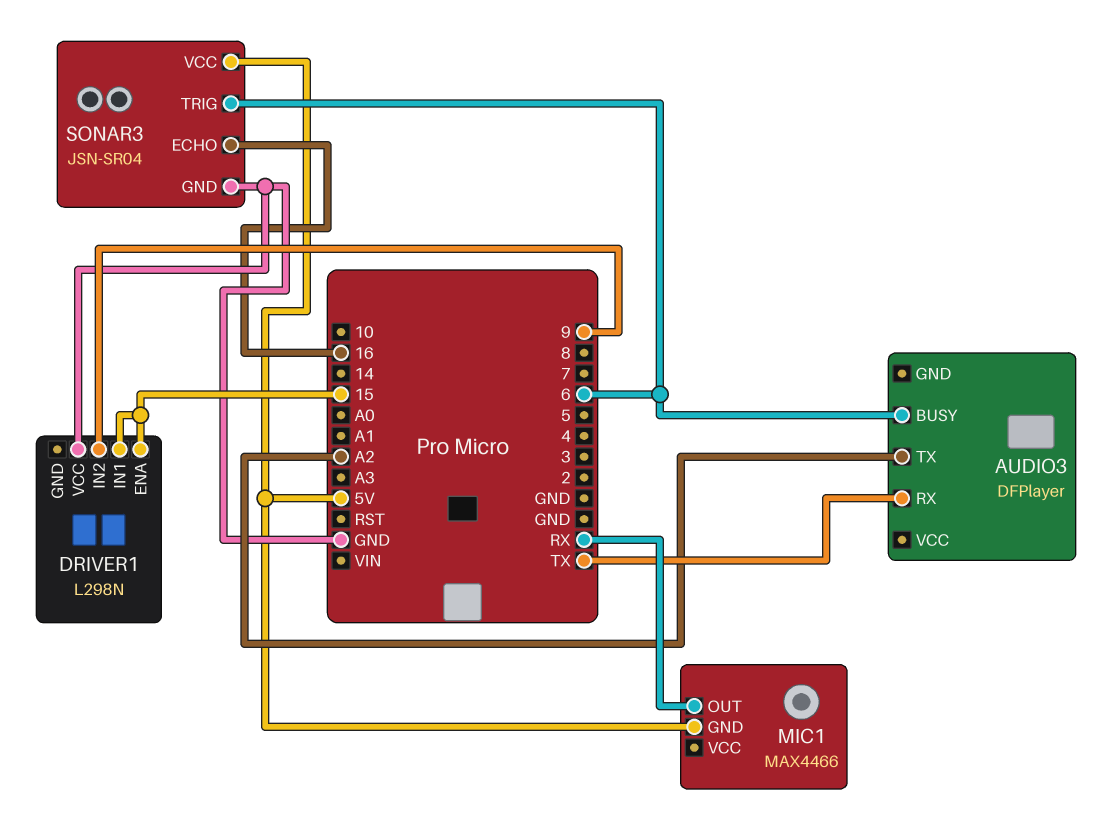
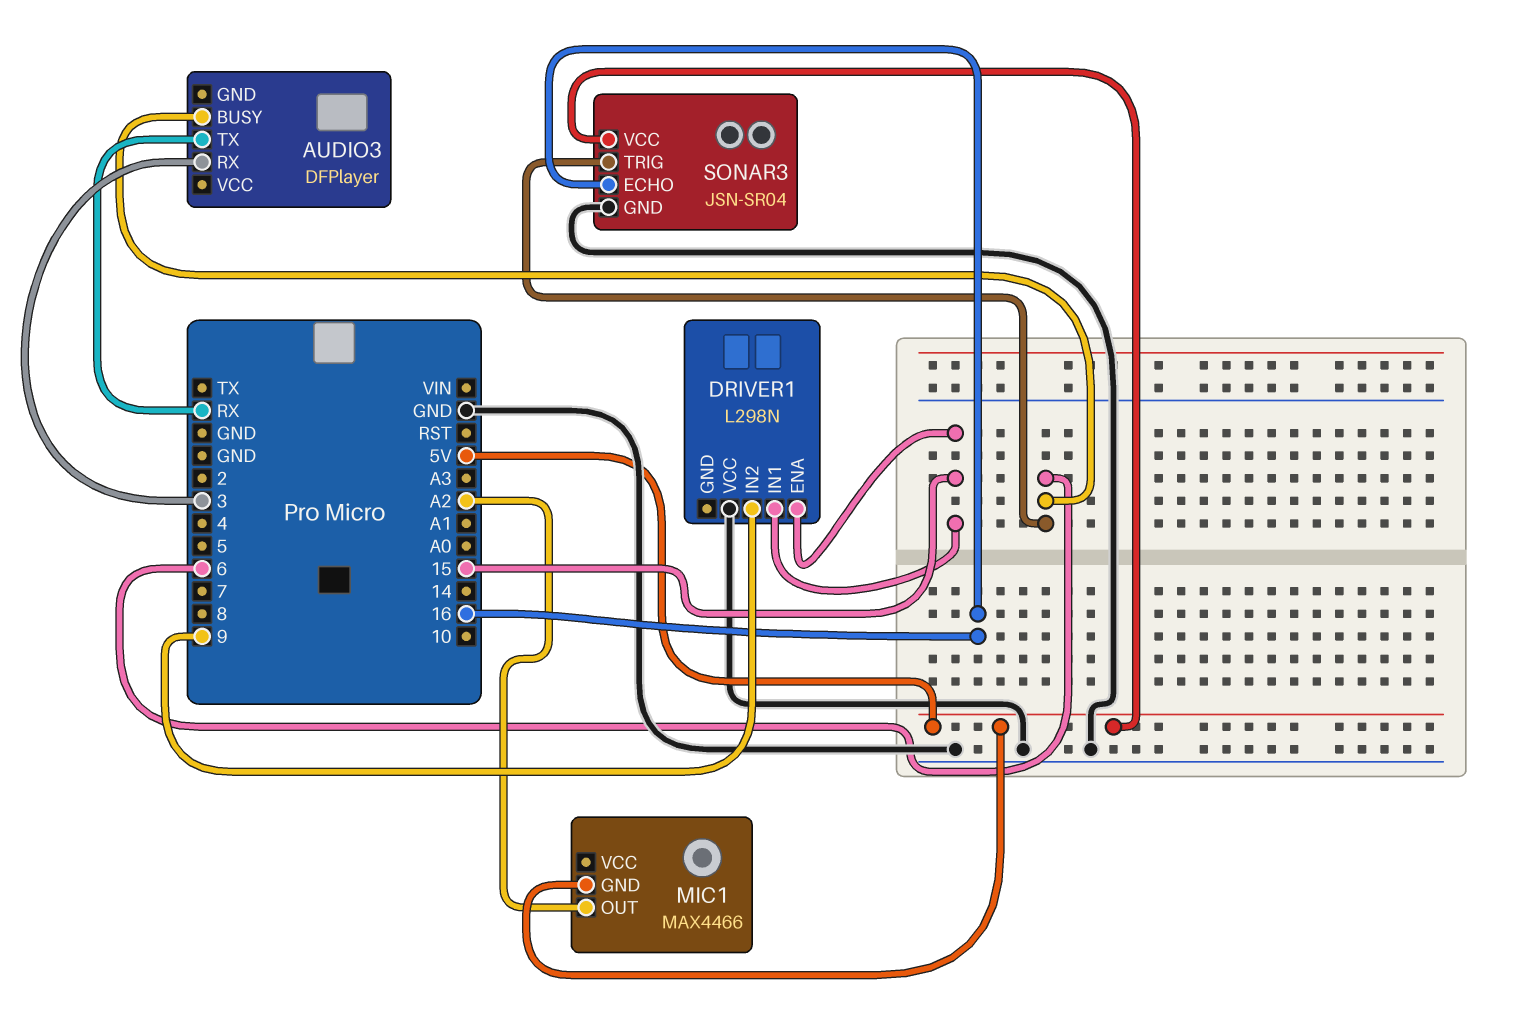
AUDIO3 pin RX: TX -> 3
AUDIO3 pin TX: A2 -> RX
MIC1 pin OUT: RX -> A2

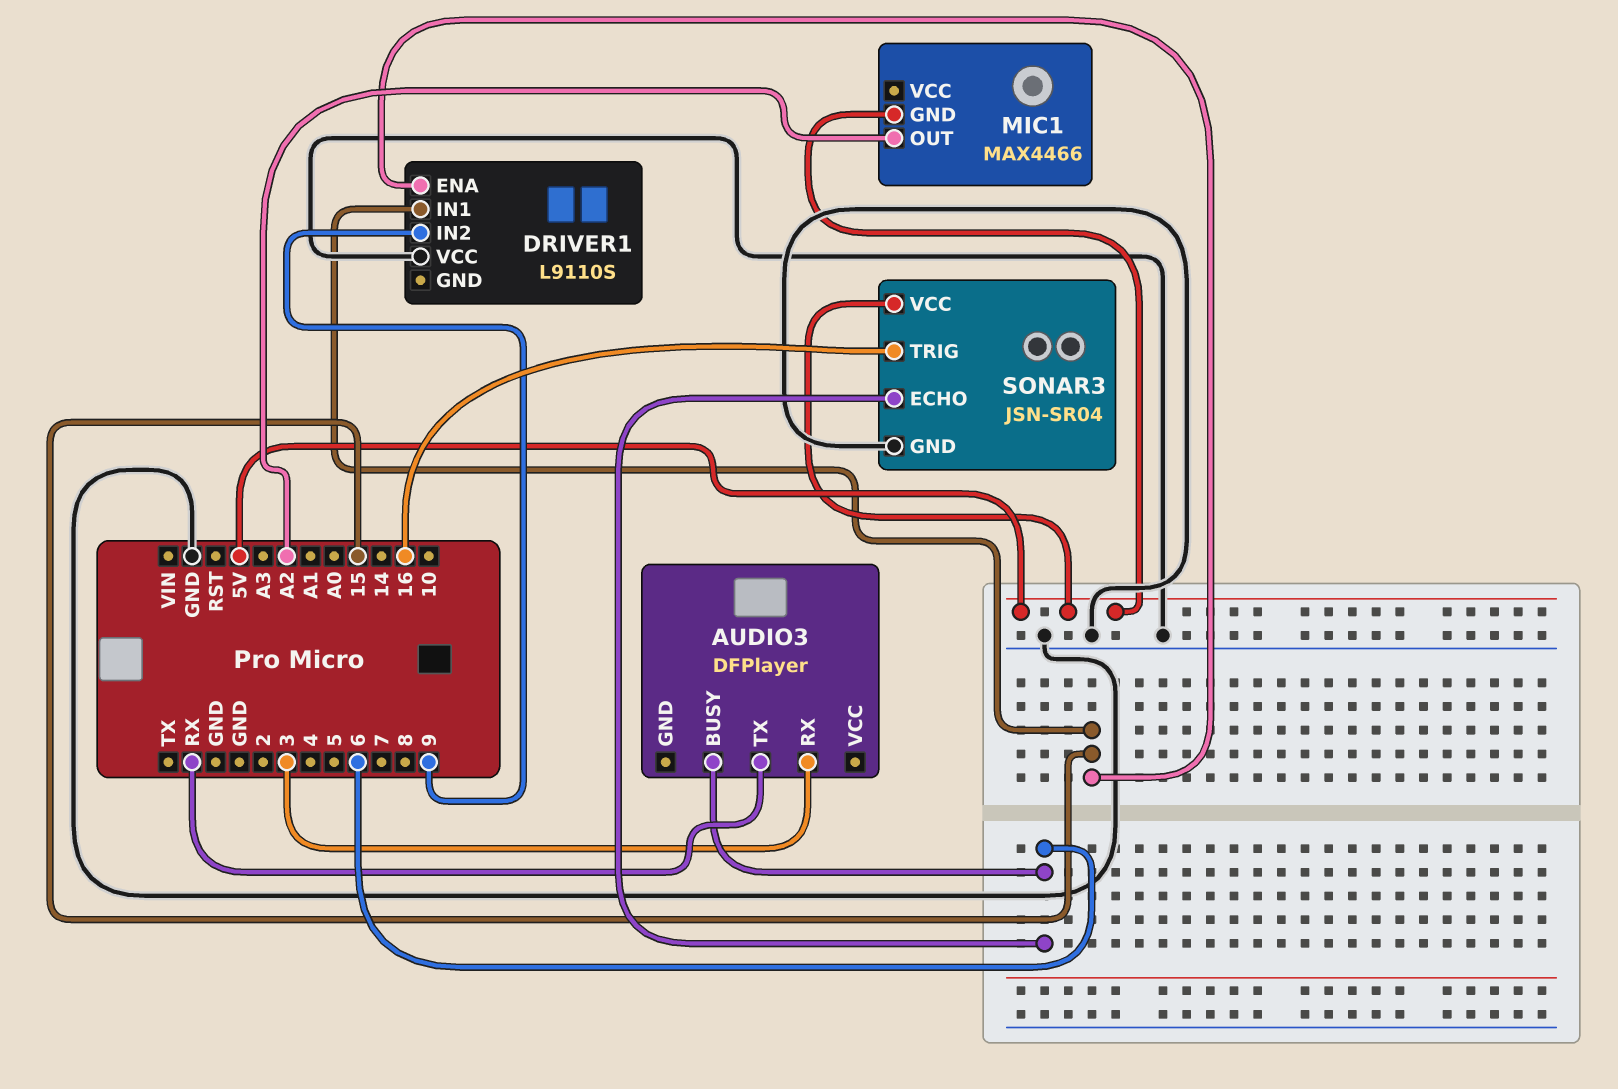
DRIVER1: L298N -> L9110S
SONAR3 pin ECHO: 16 -> 6
SONAR3 pin TRIG: 6 -> 16

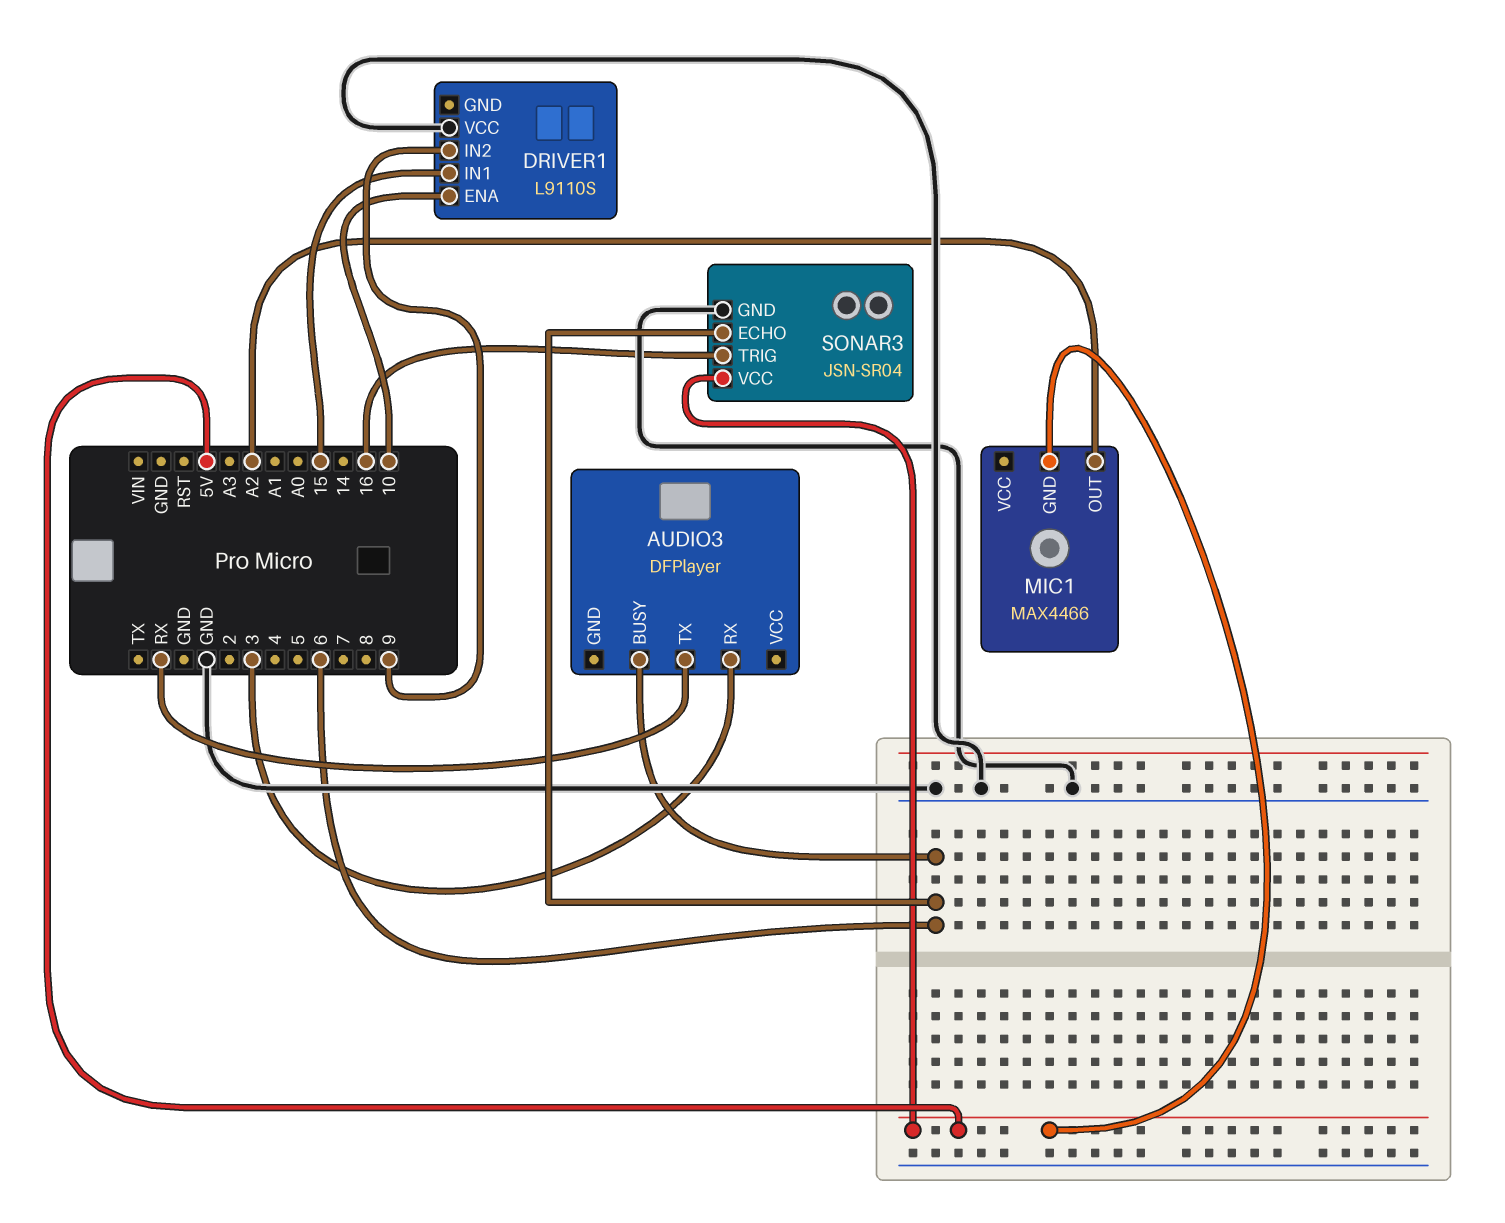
DRIVER1 pin ENA: 15 -> 10

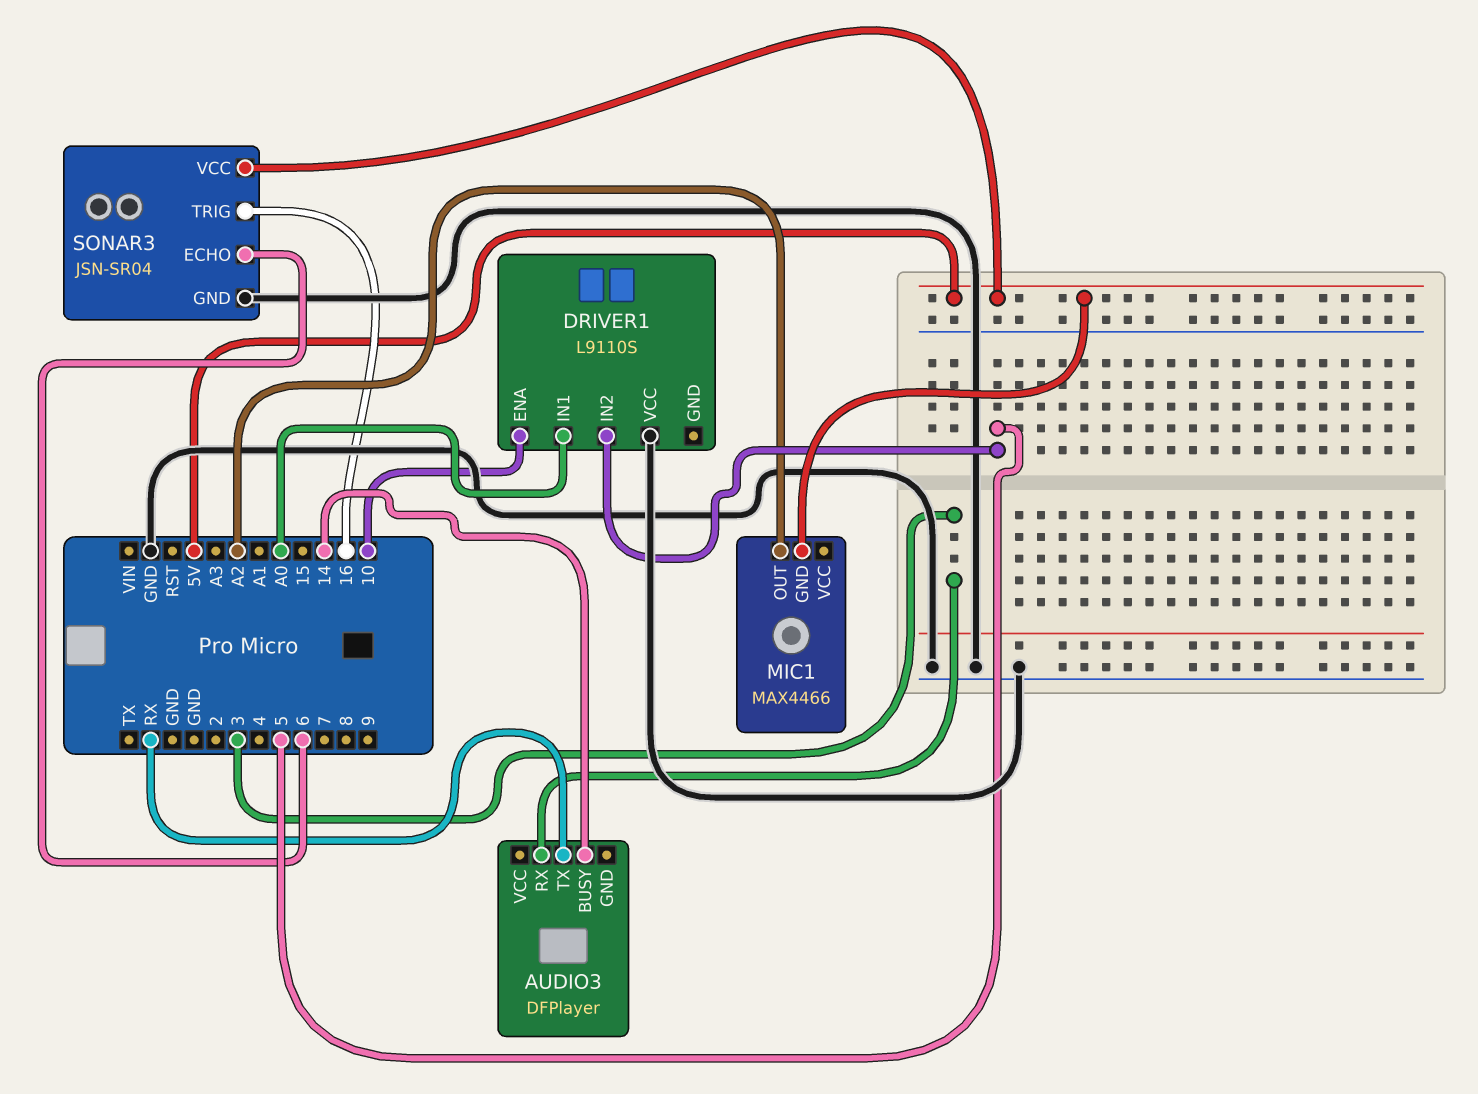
AUDIO3 pin BUSY: 6 -> 14
DRIVER1 pin IN1: 15 -> A0
DRIVER1 pin IN2: 9 -> 5

